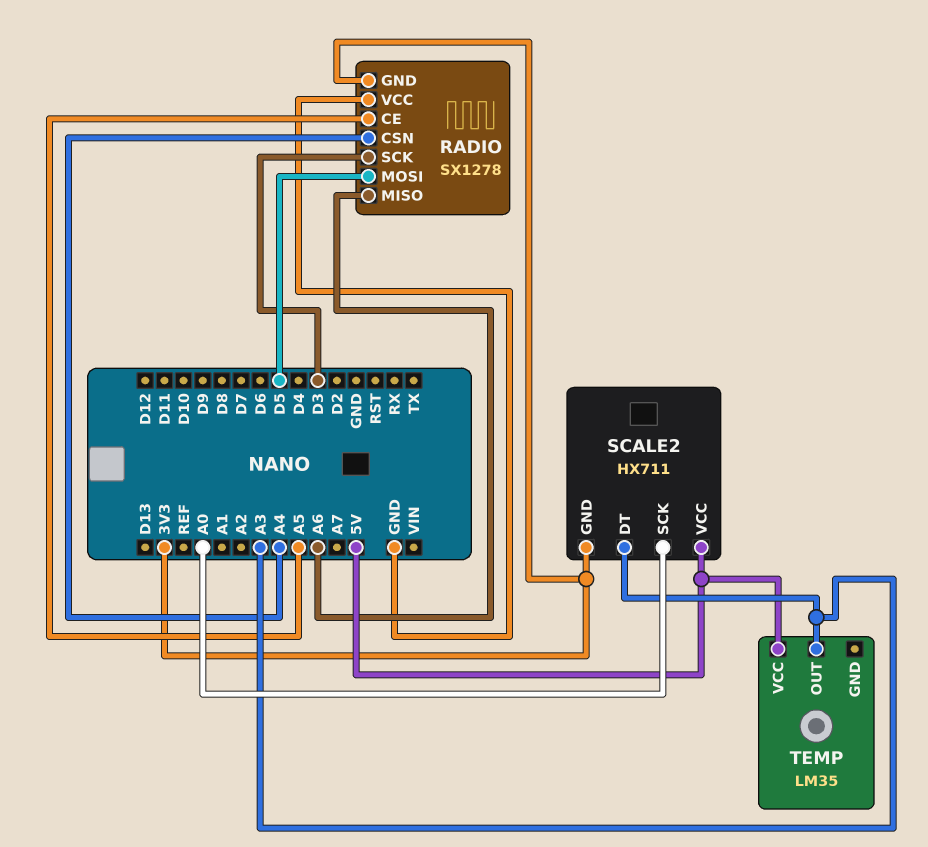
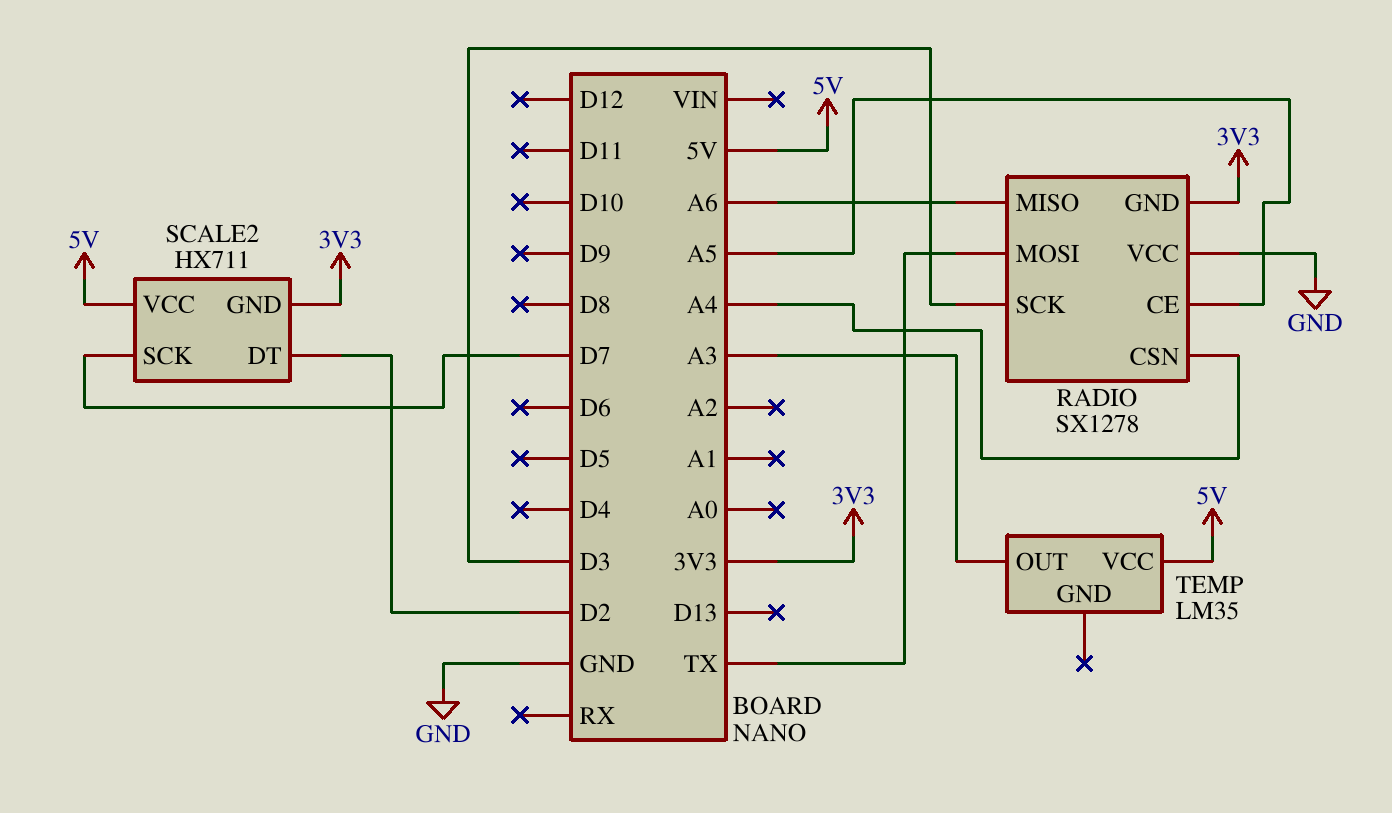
RADIO pin MOSI: D5 -> TX
SCALE2 pin DT: A3 -> D2
SCALE2 pin SCK: A0 -> D7

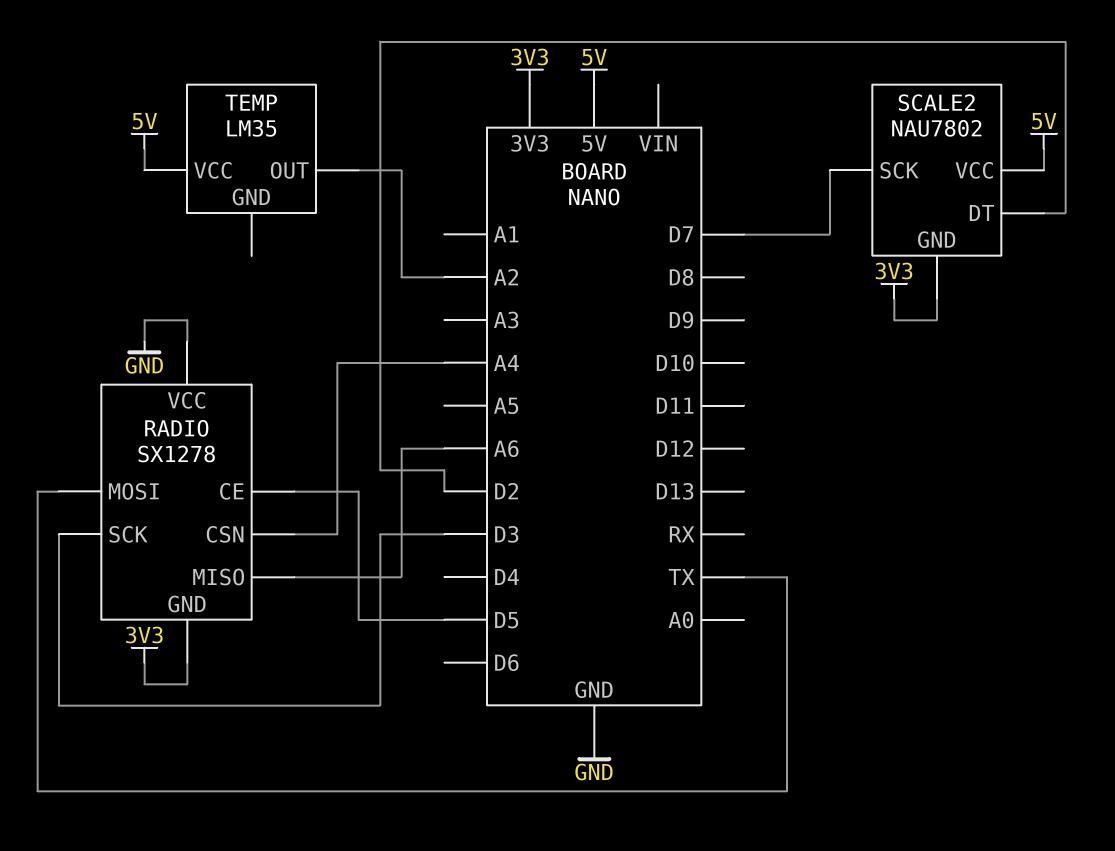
RADIO pin CE: A5 -> D5
SCALE2: HX711 -> NAU7802
TEMP pin OUT: A3 -> A2

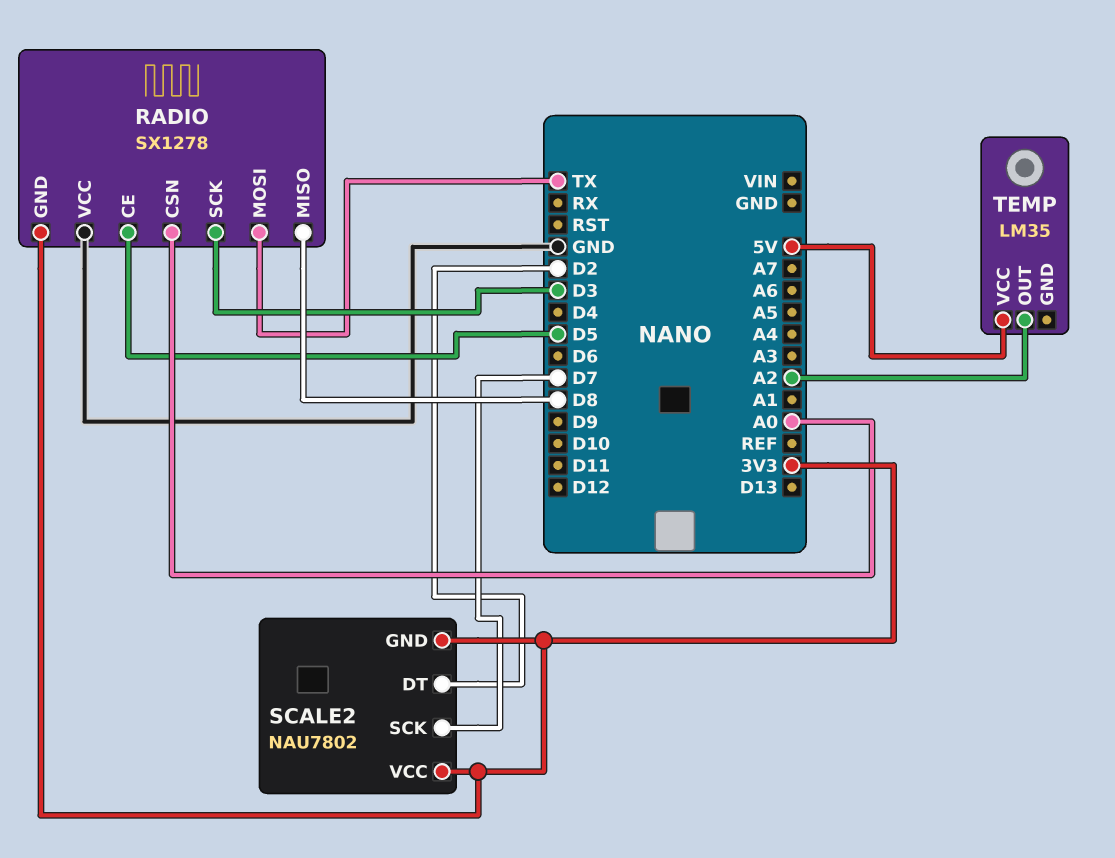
RADIO pin CSN: A4 -> A0
RADIO pin MISO: A6 -> D8
SCALE2 pin VCC: 5V -> 3V3

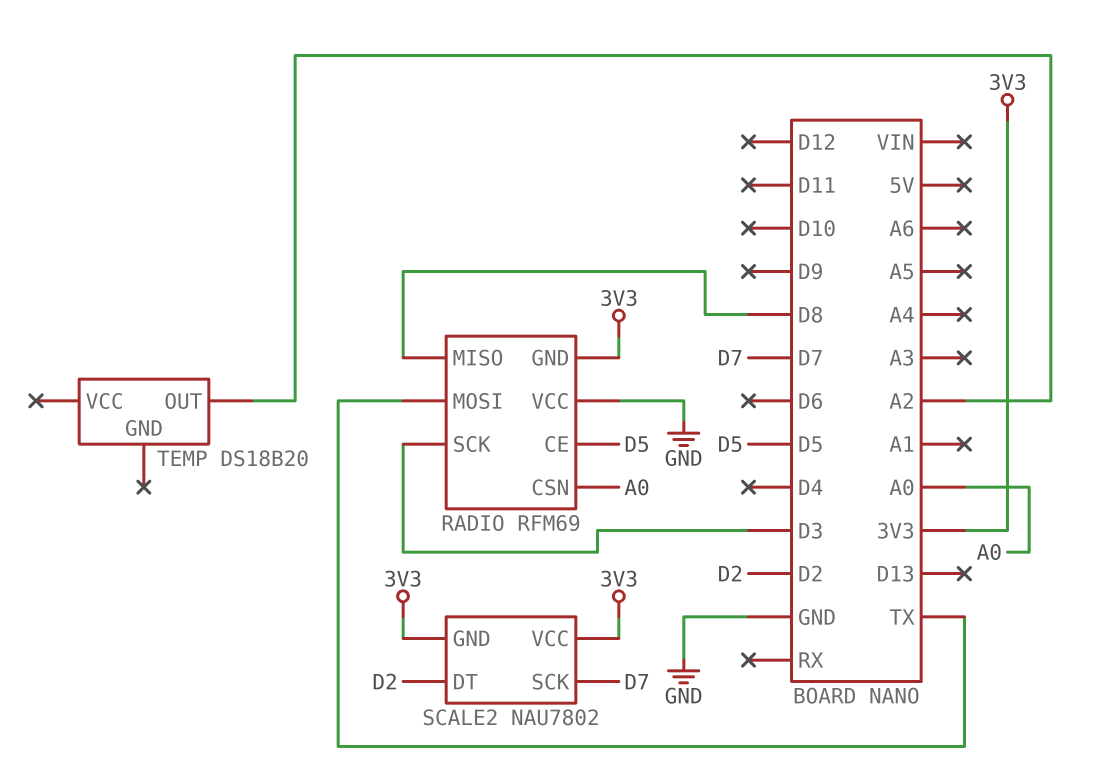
RADIO: SX1278 -> RFM69
TEMP: LM35 -> DS18B20
TEMP pin VCC: 5V -> none

